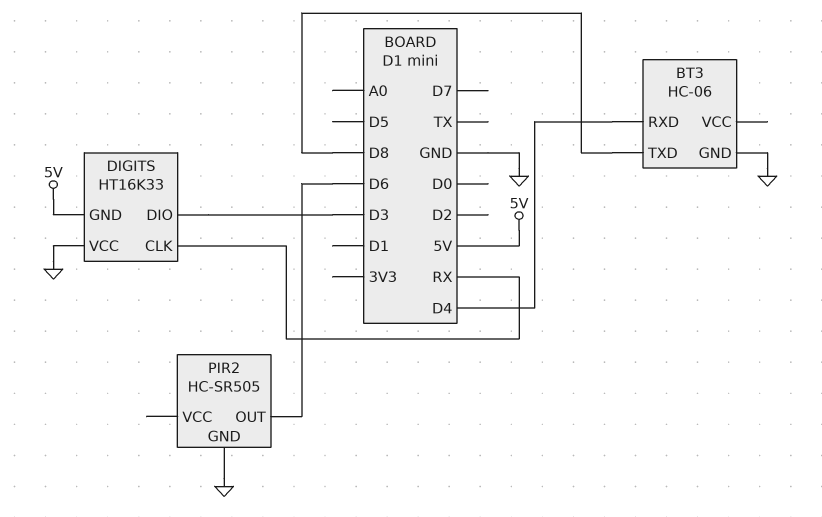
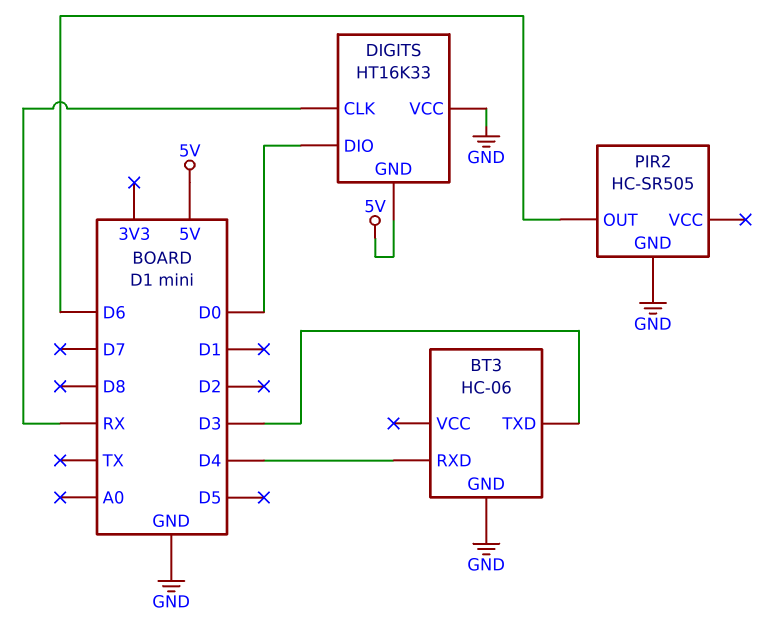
BT3 pin TXD: D8 -> D3
DIGITS pin DIO: D3 -> D0

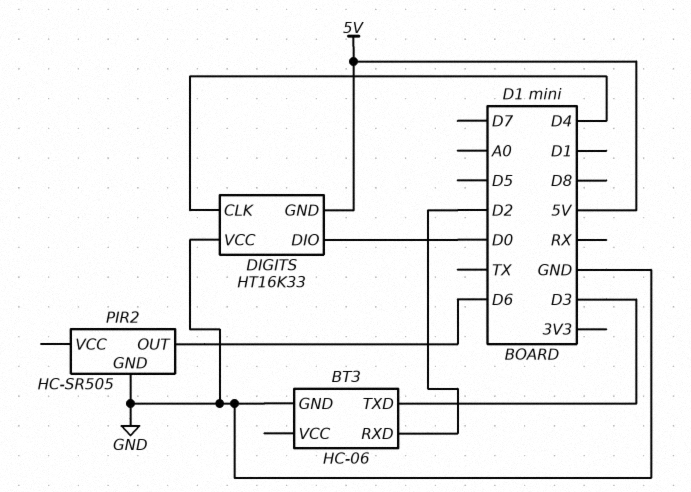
BT3 pin RXD: D4 -> D2
DIGITS pin CLK: RX -> D4

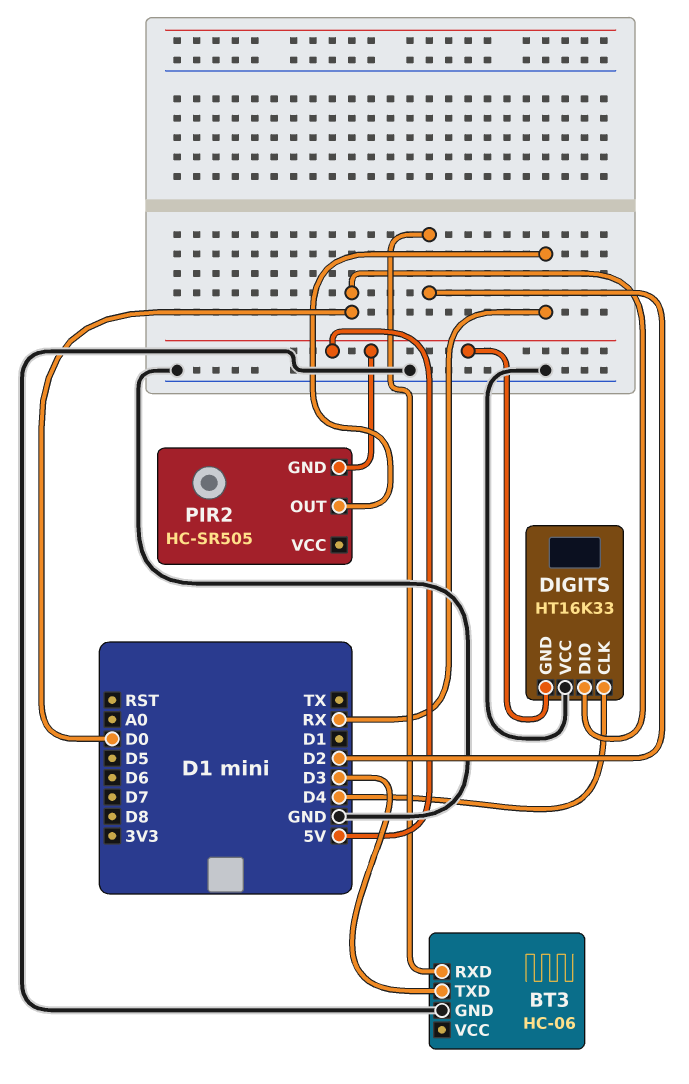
PIR2 pin GND: GND -> 5V
PIR2 pin OUT: D6 -> RX

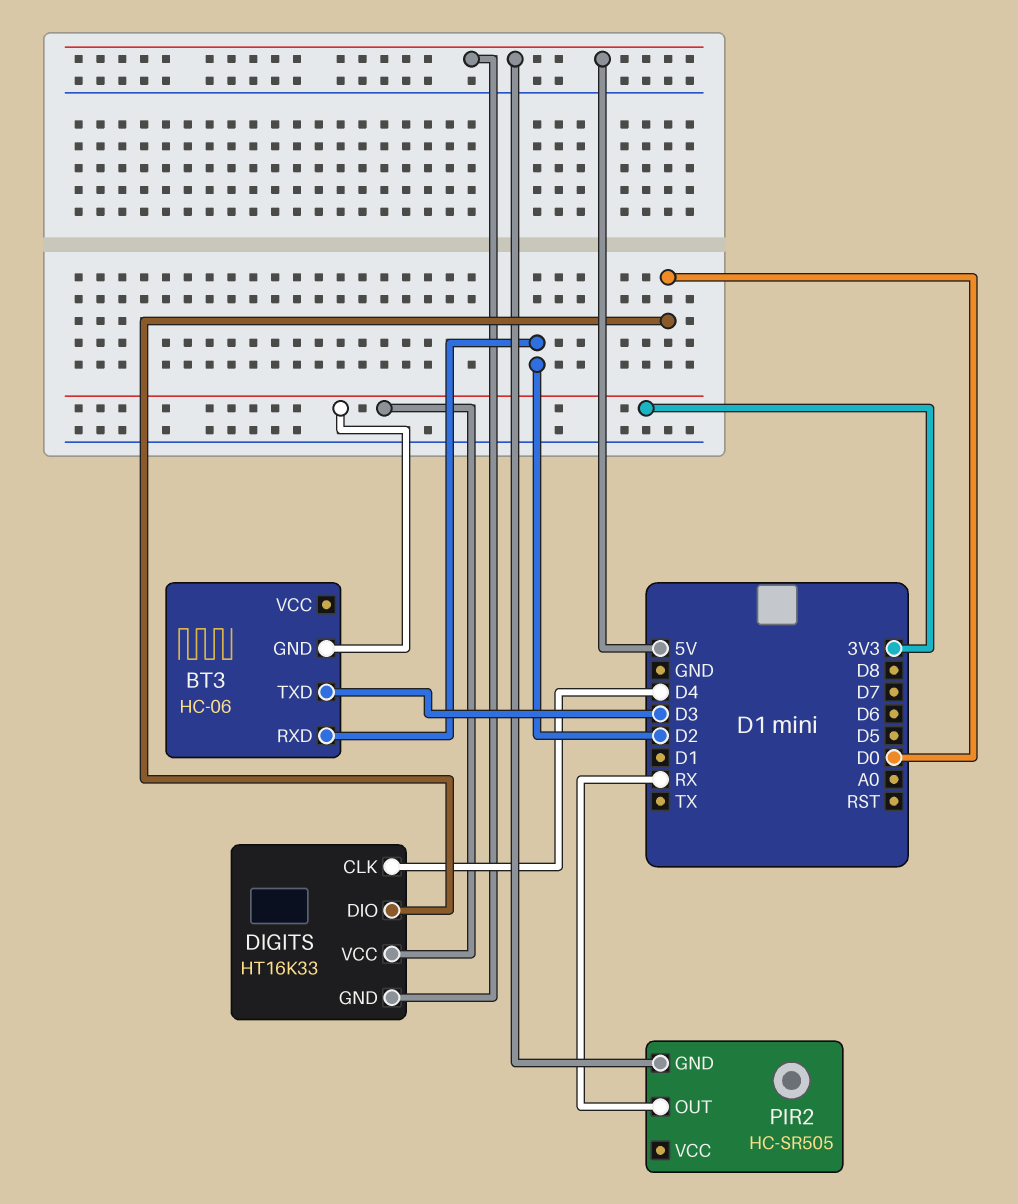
BT3 pin GND: GND -> 3V3
DIGITS pin VCC: GND -> 3V3

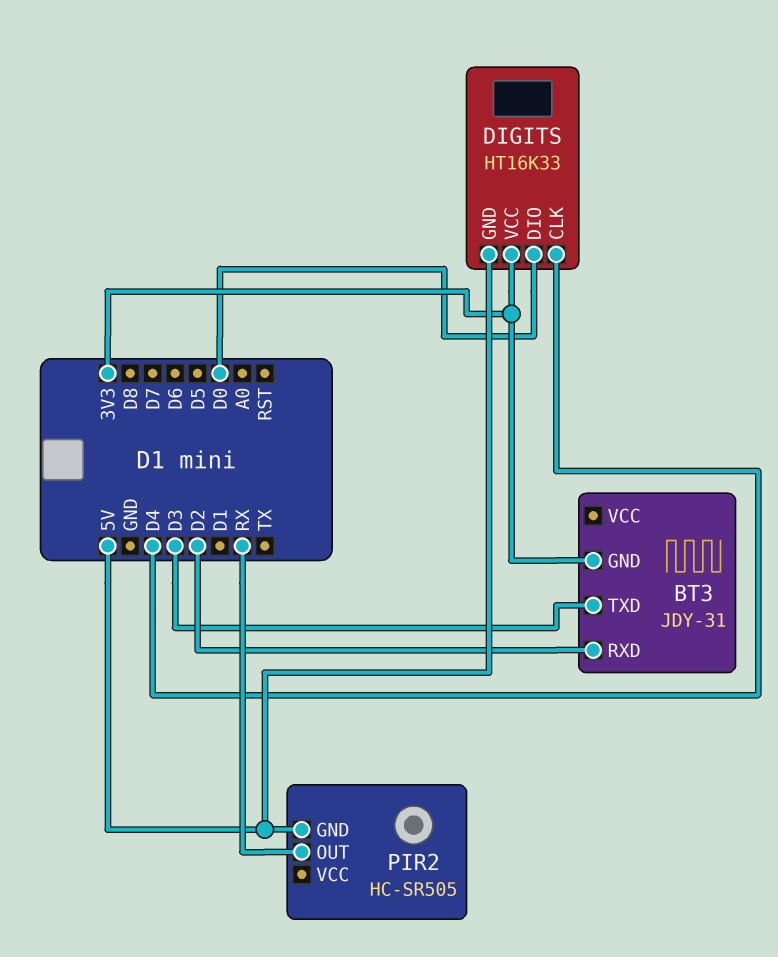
BT3: HC-06 -> JDY-31

